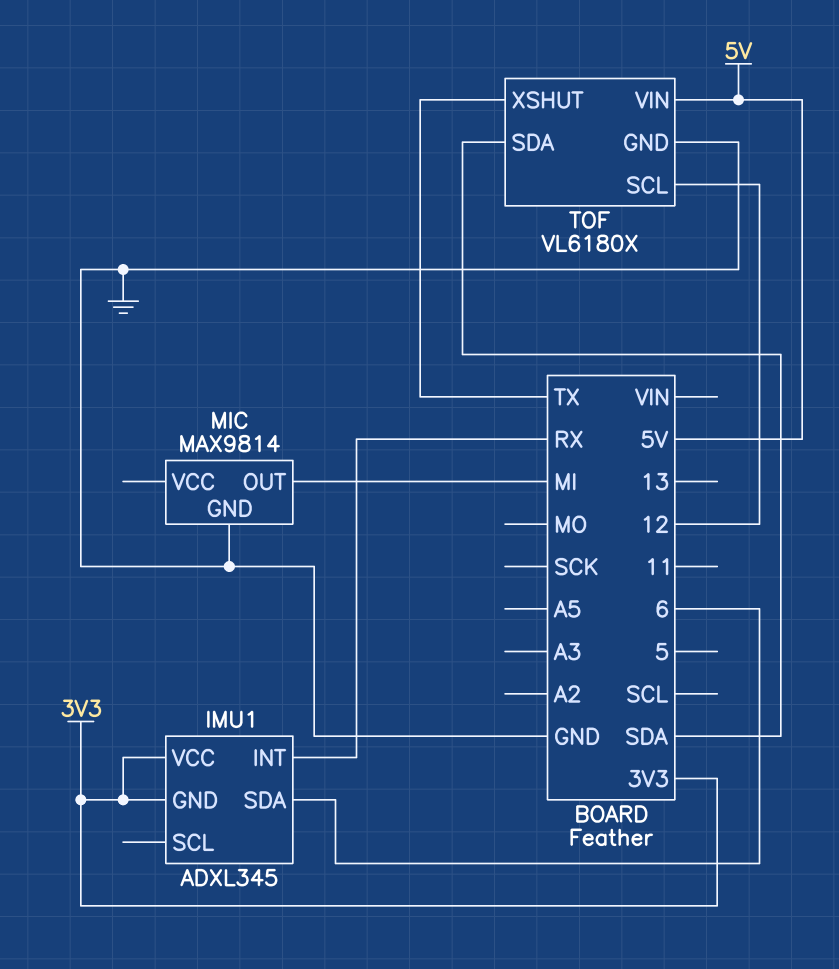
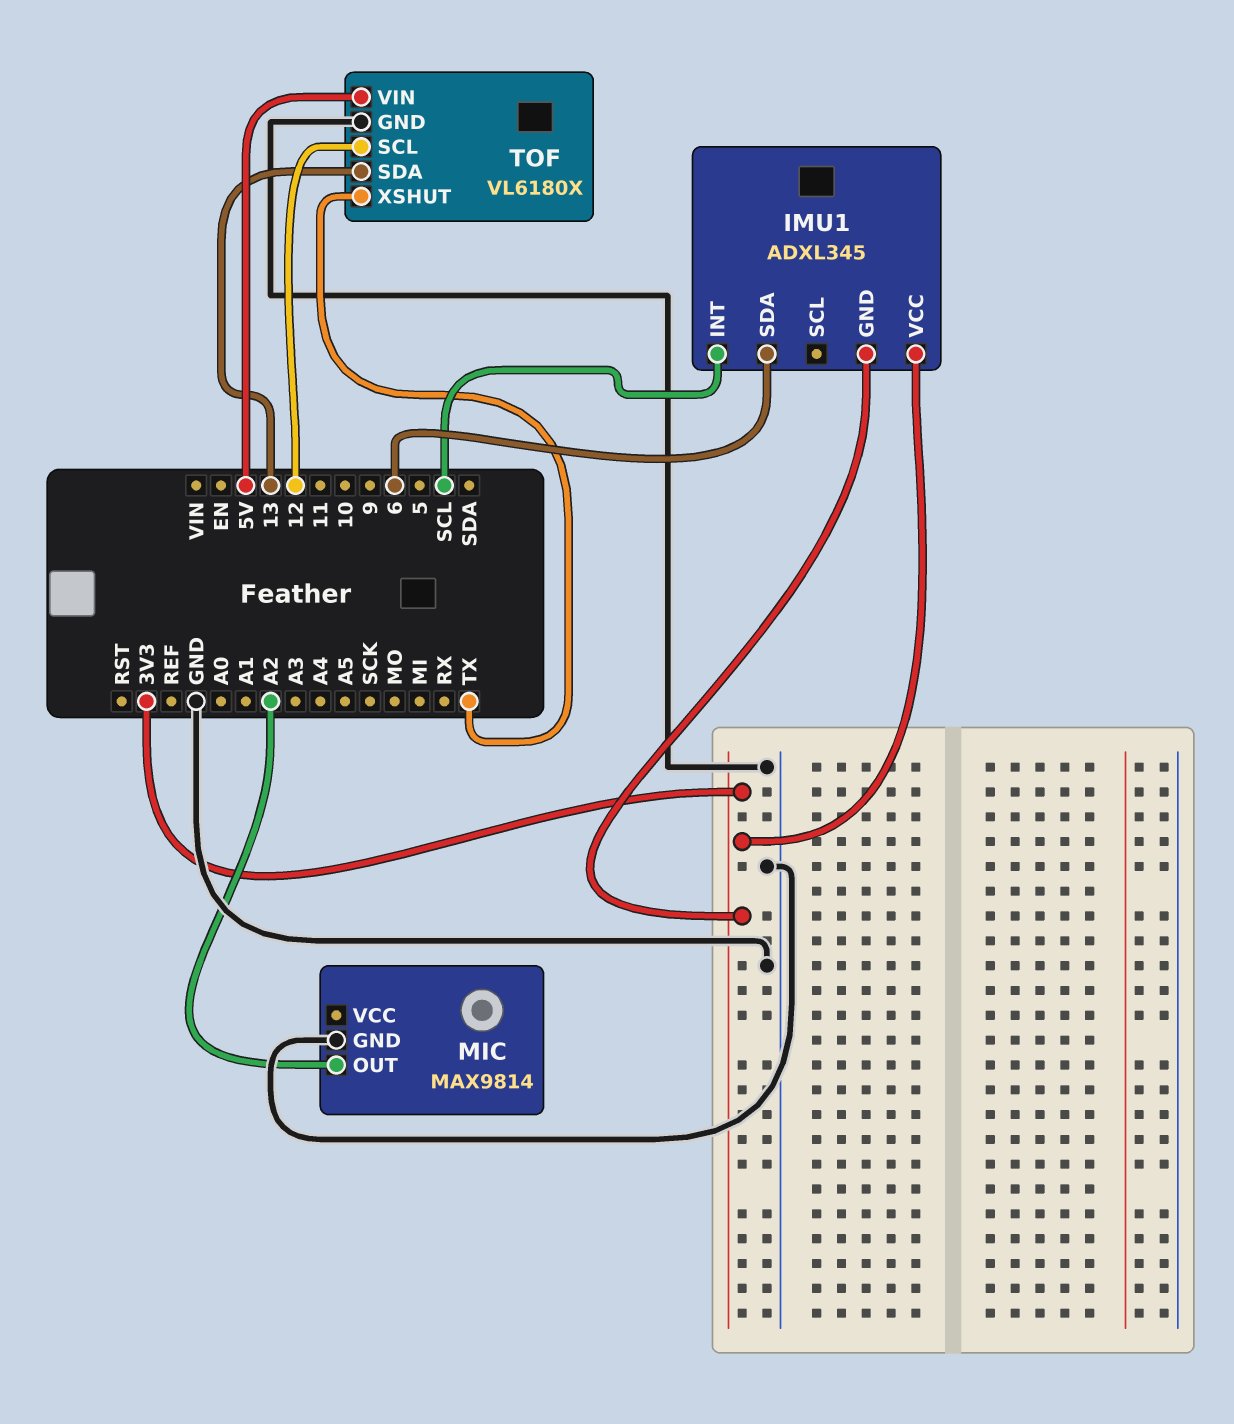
IMU1 pin INT: RX -> SCL
MIC pin OUT: MI -> A2
TOF pin SDA: SDA -> 13

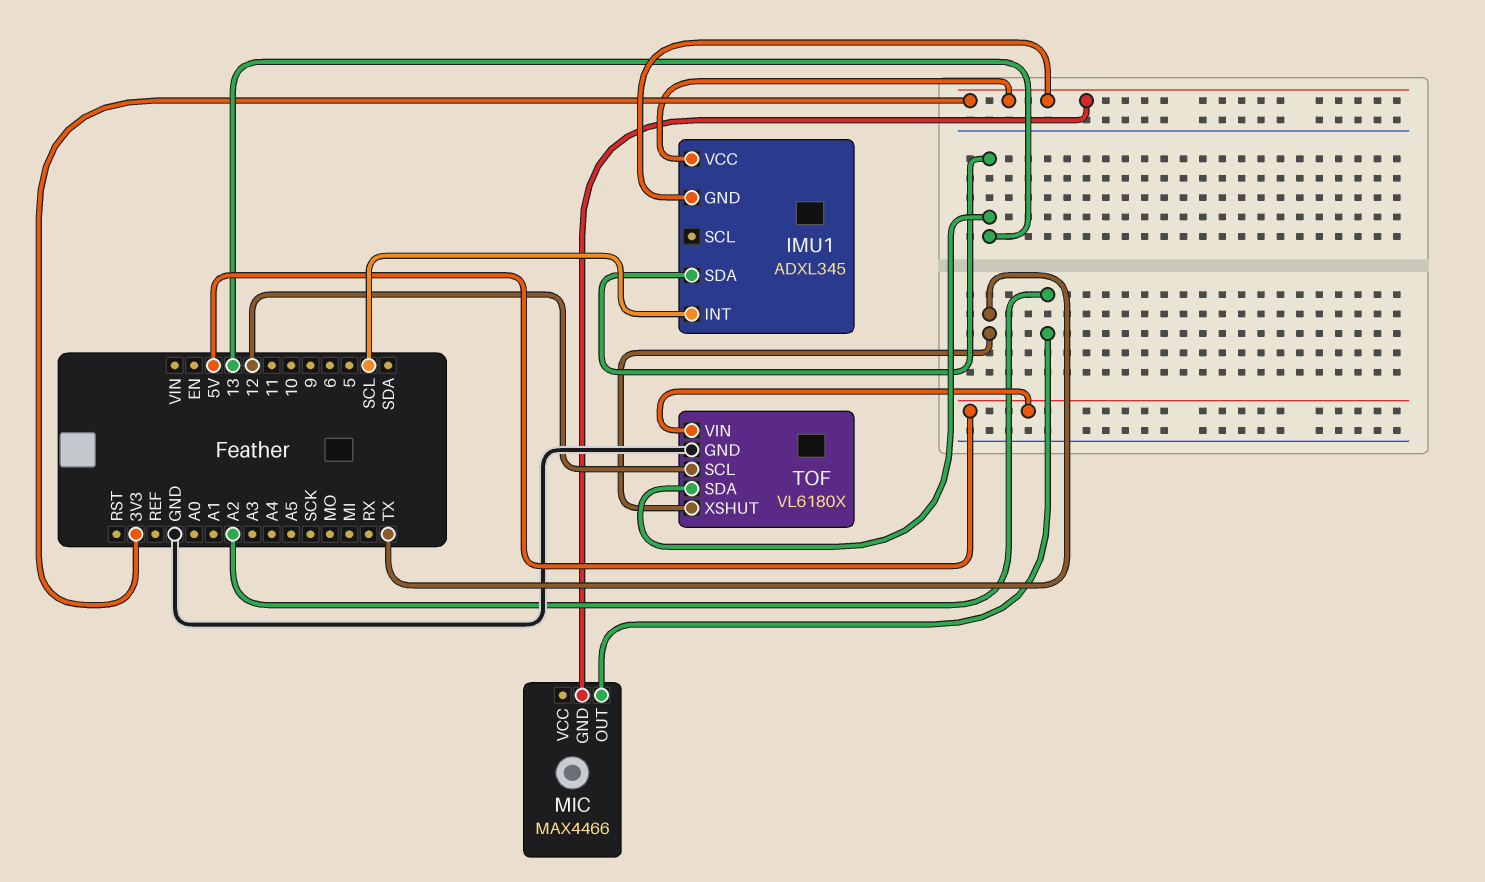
IMU1 pin SDA: 6 -> 13
MIC: MAX9814 -> MAX4466
MIC pin GND: GND -> 3V3

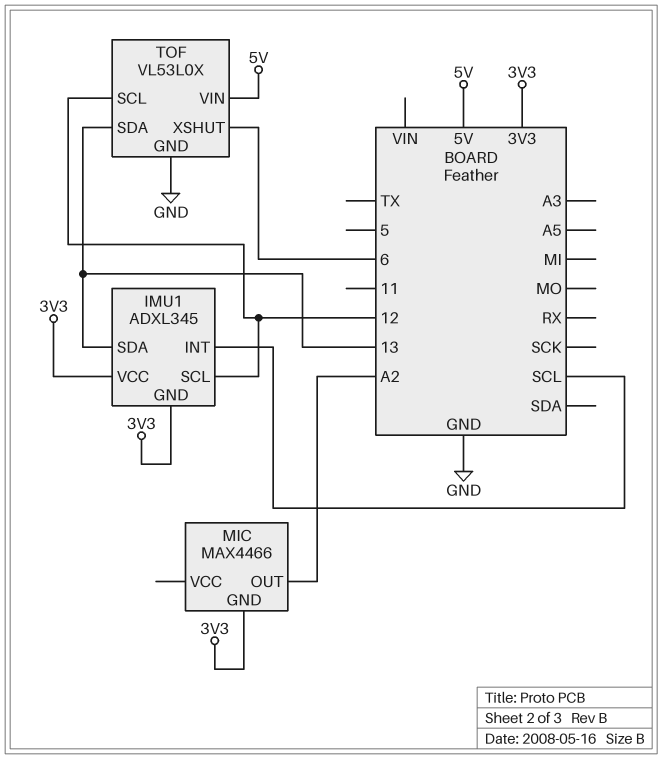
IMU1 pin SCL: none -> 12
TOF: VL6180X -> VL53L0X
TOF pin XSHUT: TX -> 6

